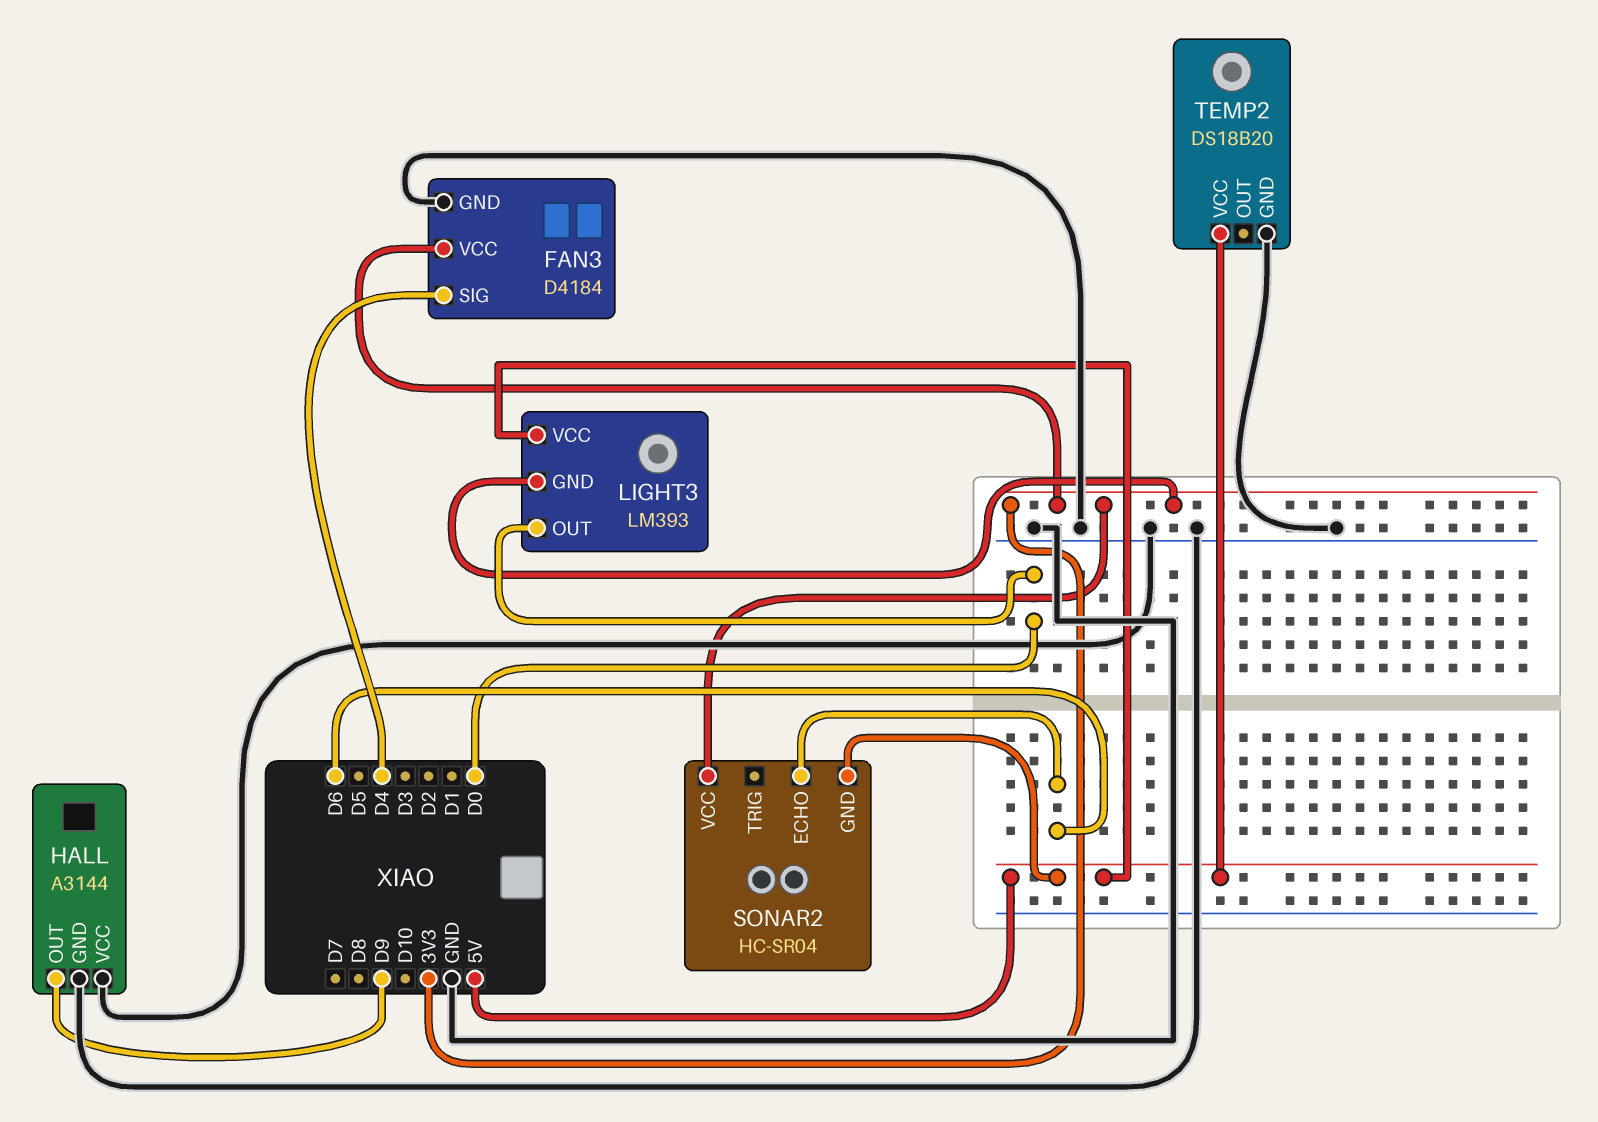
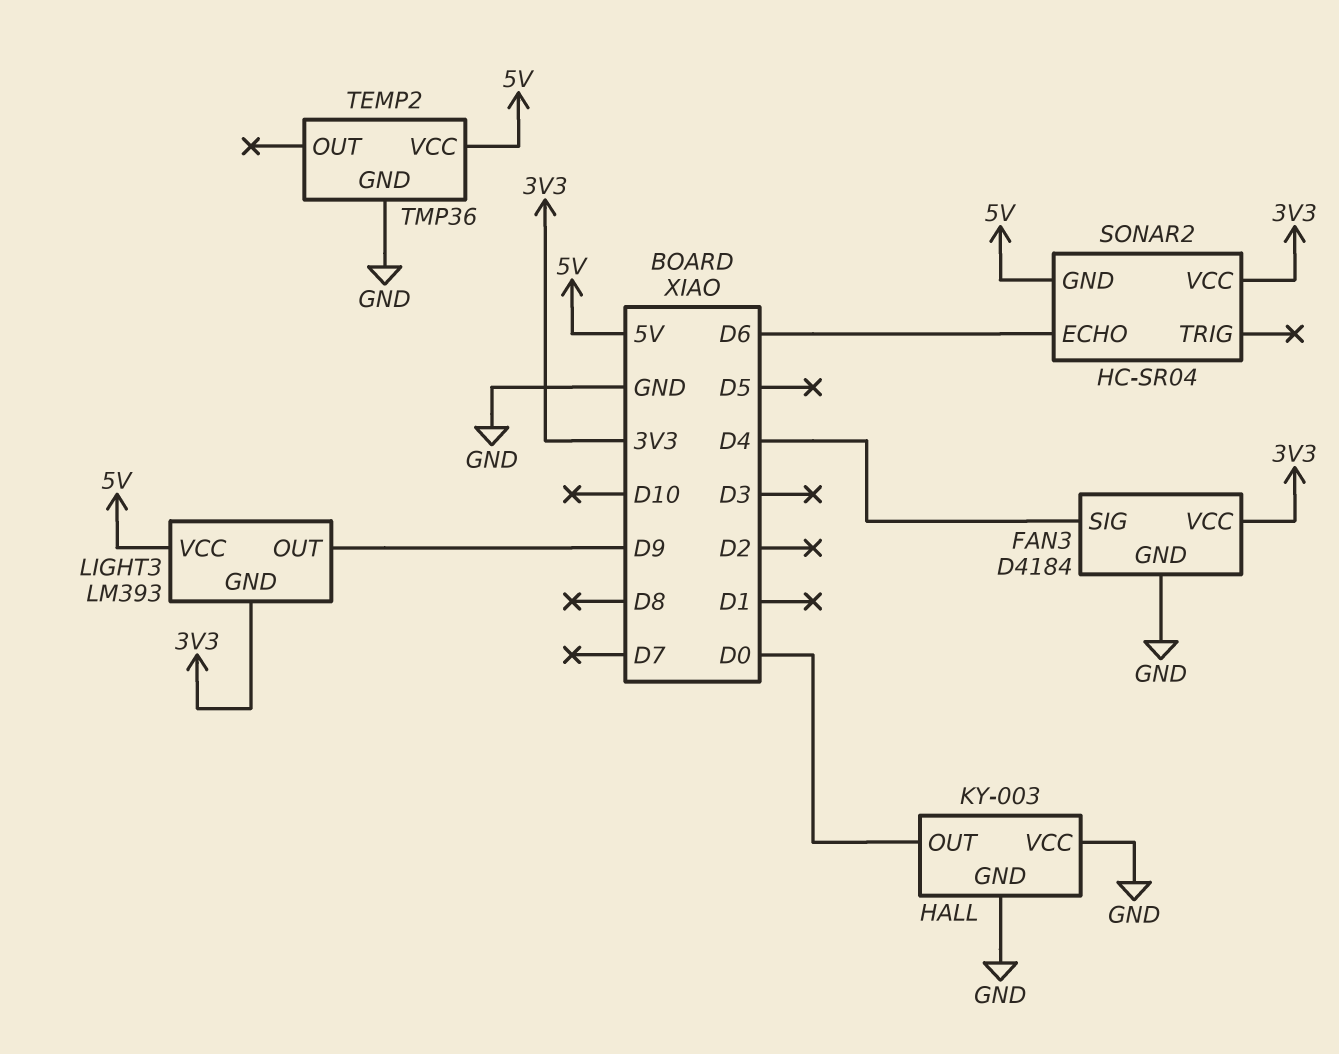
HALL: A3144 -> KY-003
HALL pin OUT: D9 -> D0
LIGHT3 pin OUT: D0 -> D9
TEMP2: DS18B20 -> TMP36

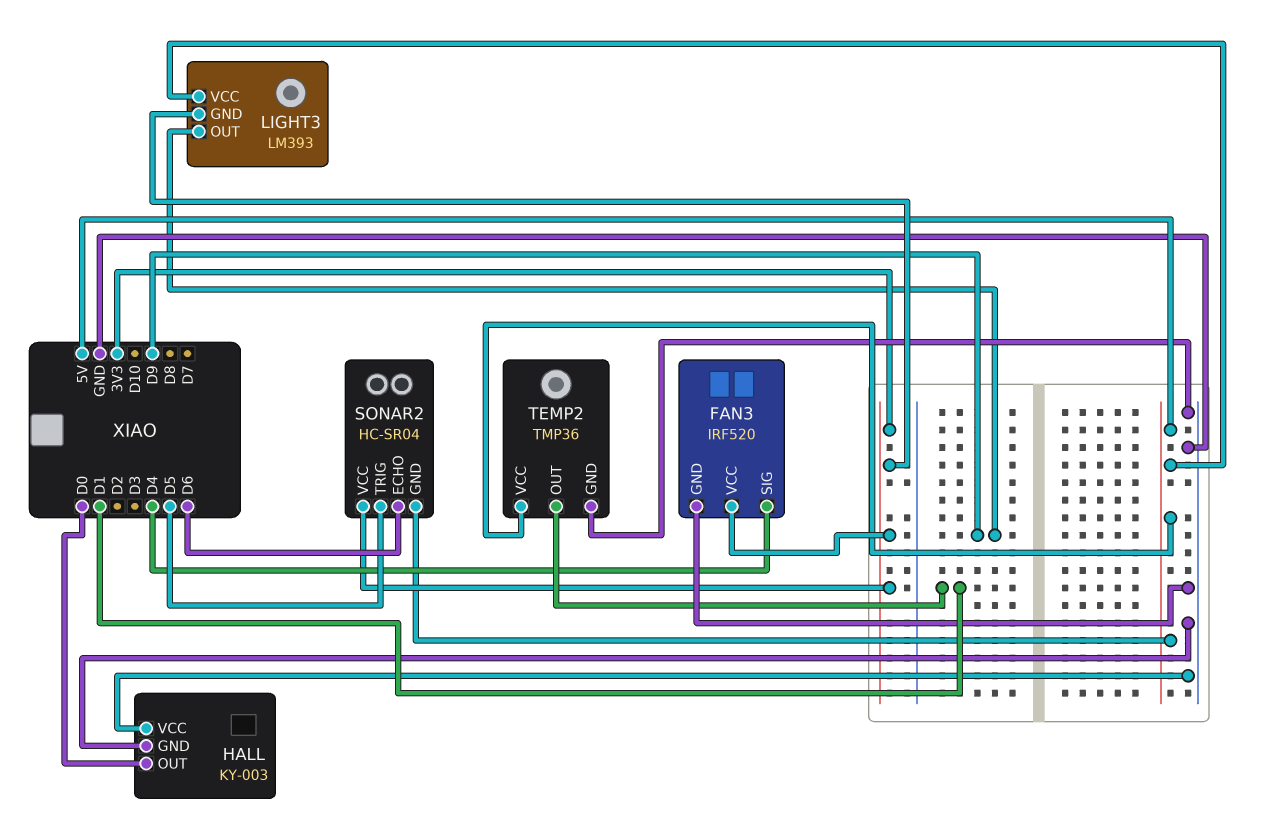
FAN3: D4184 -> IRF520
SONAR2 pin TRIG: none -> D5
TEMP2 pin OUT: none -> D1

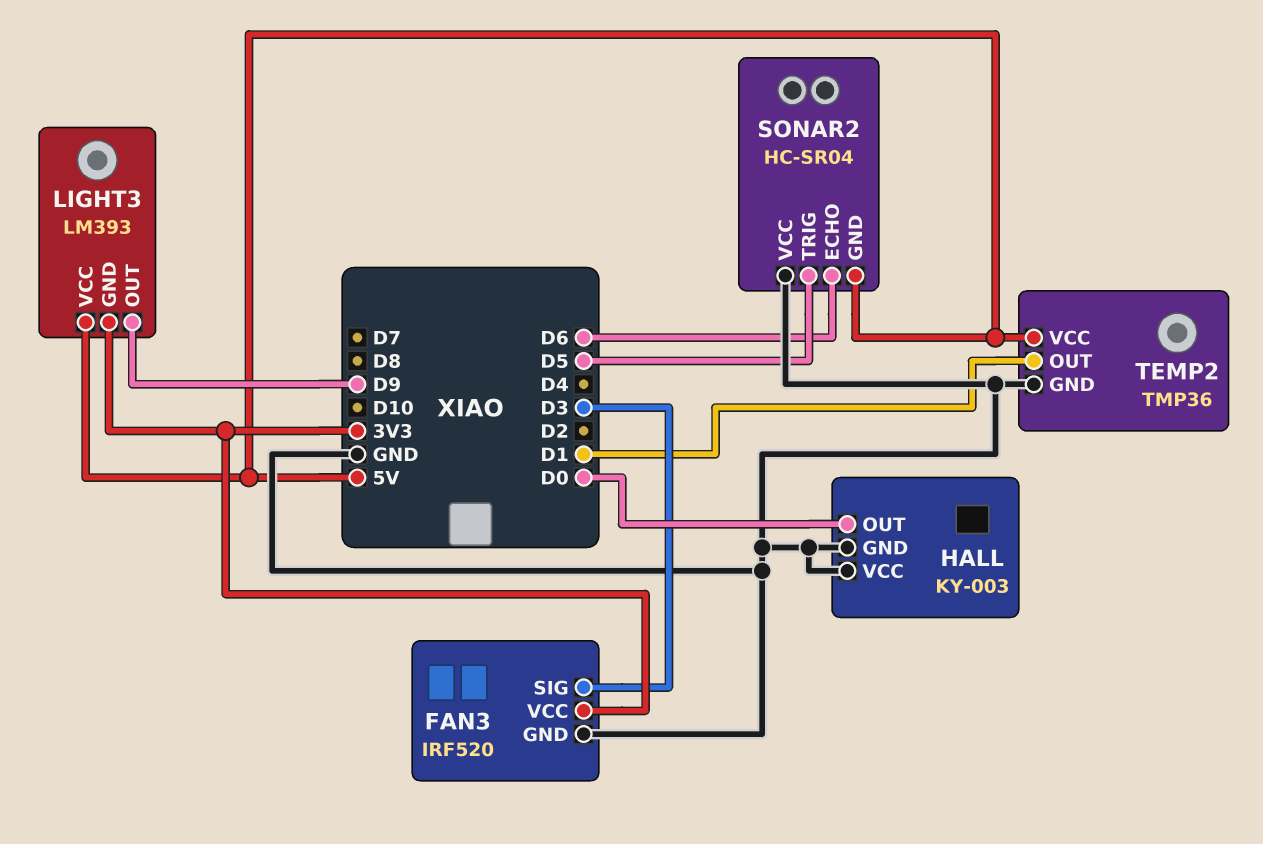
FAN3 pin SIG: D4 -> D3
SONAR2 pin VCC: 3V3 -> GND

